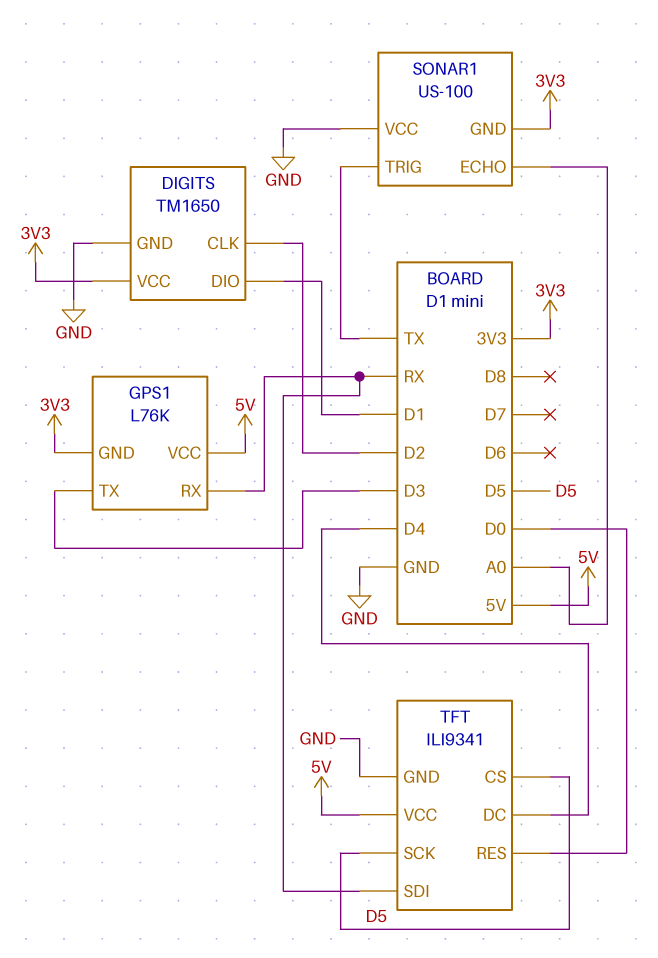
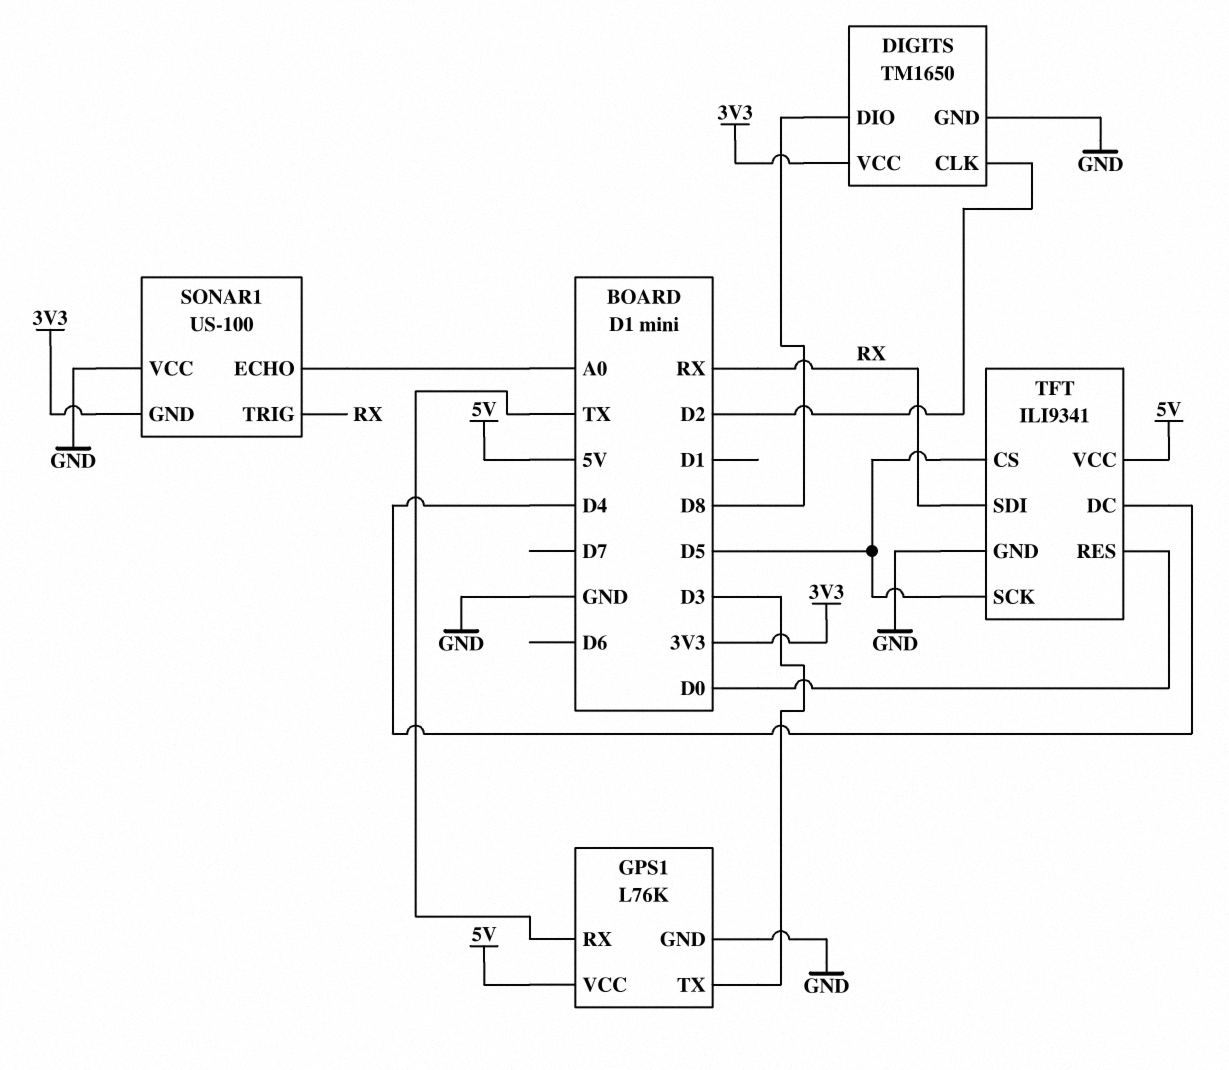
DIGITS pin DIO: D1 -> D8
GPS1 pin GND: 3V3 -> GND
GPS1 pin RX: RX -> TX
SONAR1 pin TRIG: TX -> RX

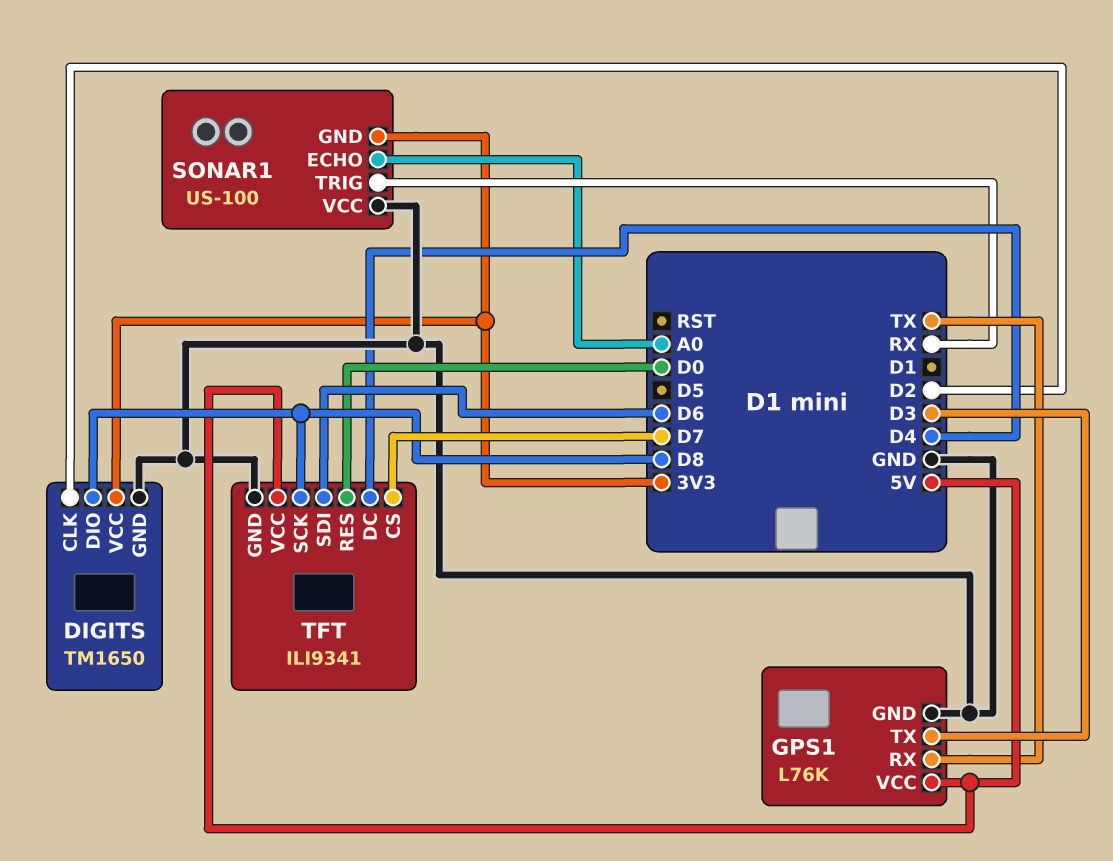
TFT pin CS: D5 -> D7
TFT pin SCK: D5 -> D8
TFT pin SDI: RX -> D6

